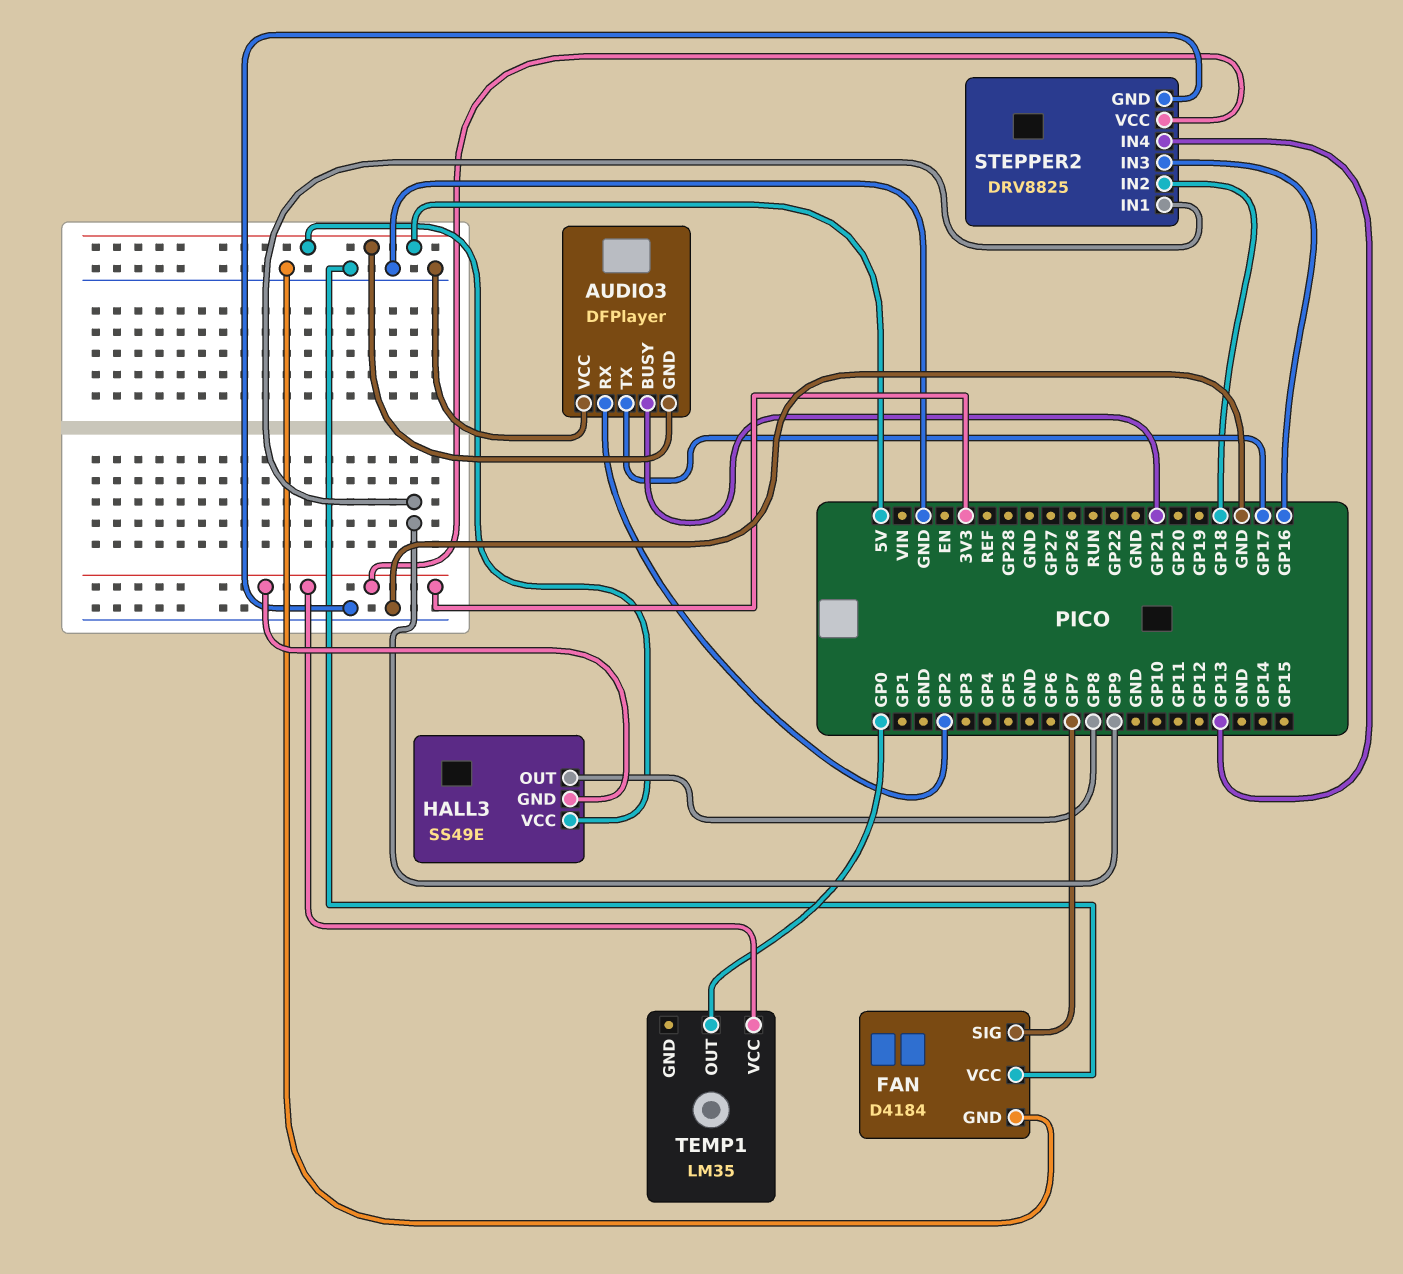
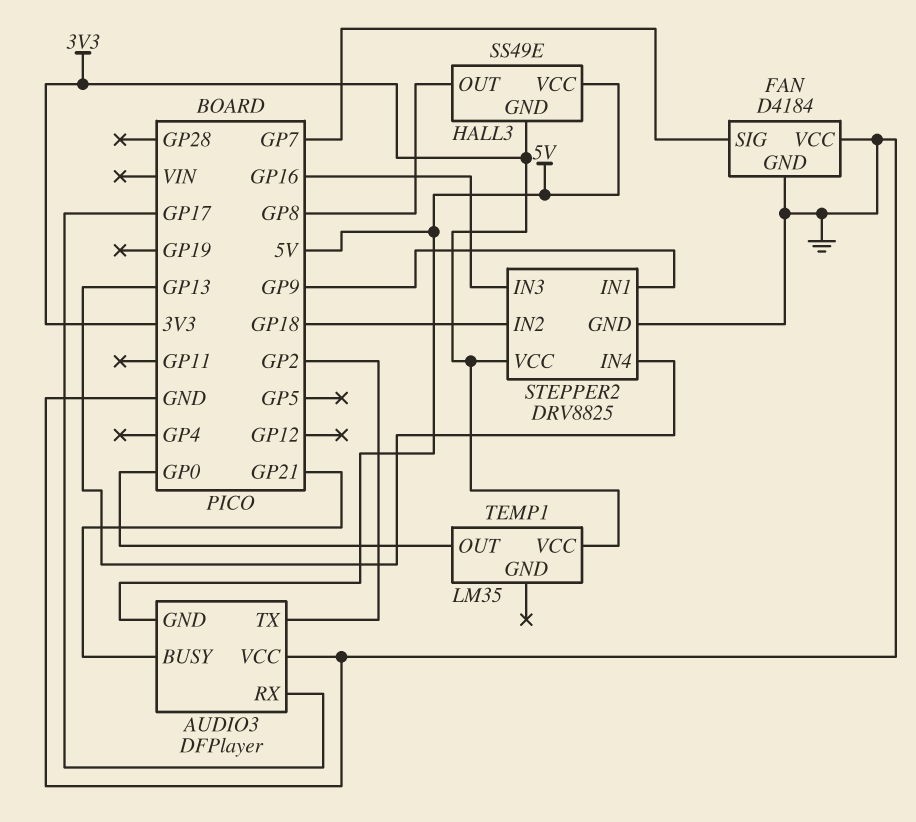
AUDIO3 pin RX: GP2 -> GP17
AUDIO3 pin TX: GP17 -> GP2

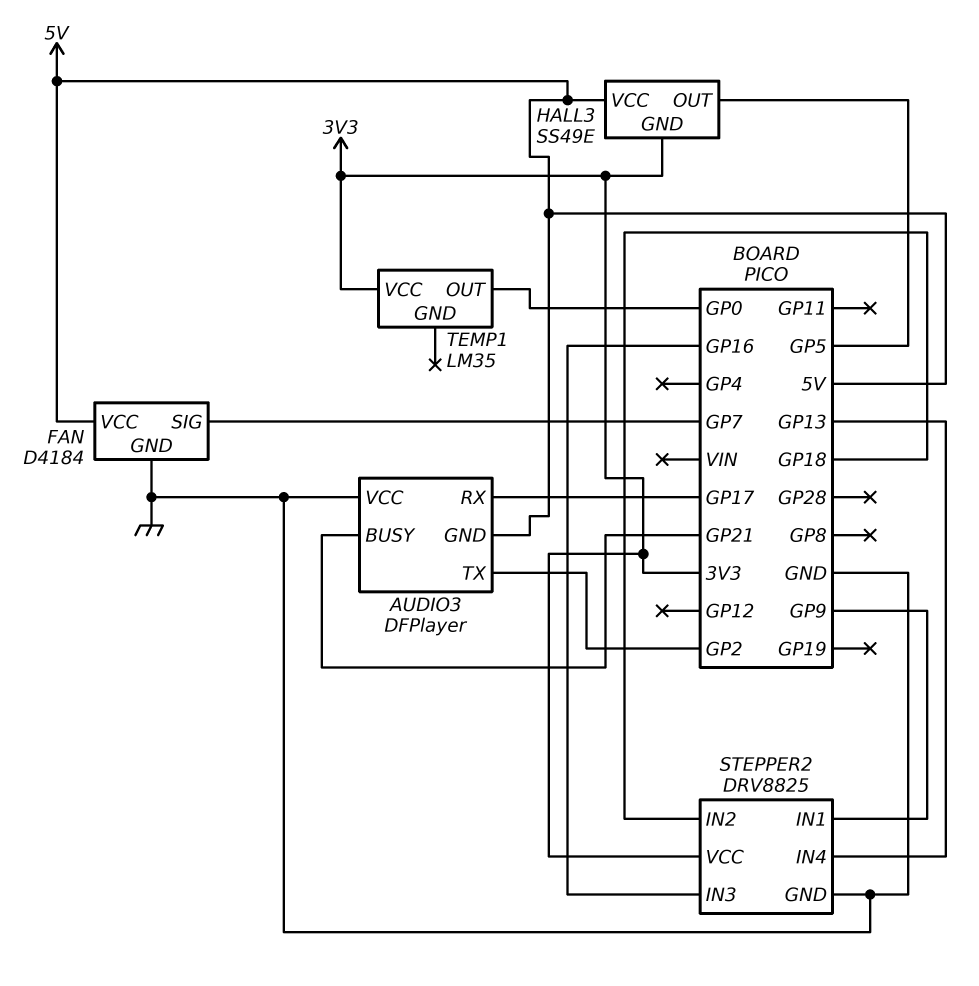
FAN pin VCC: GND -> 5V
HALL3 pin OUT: GP8 -> GP5

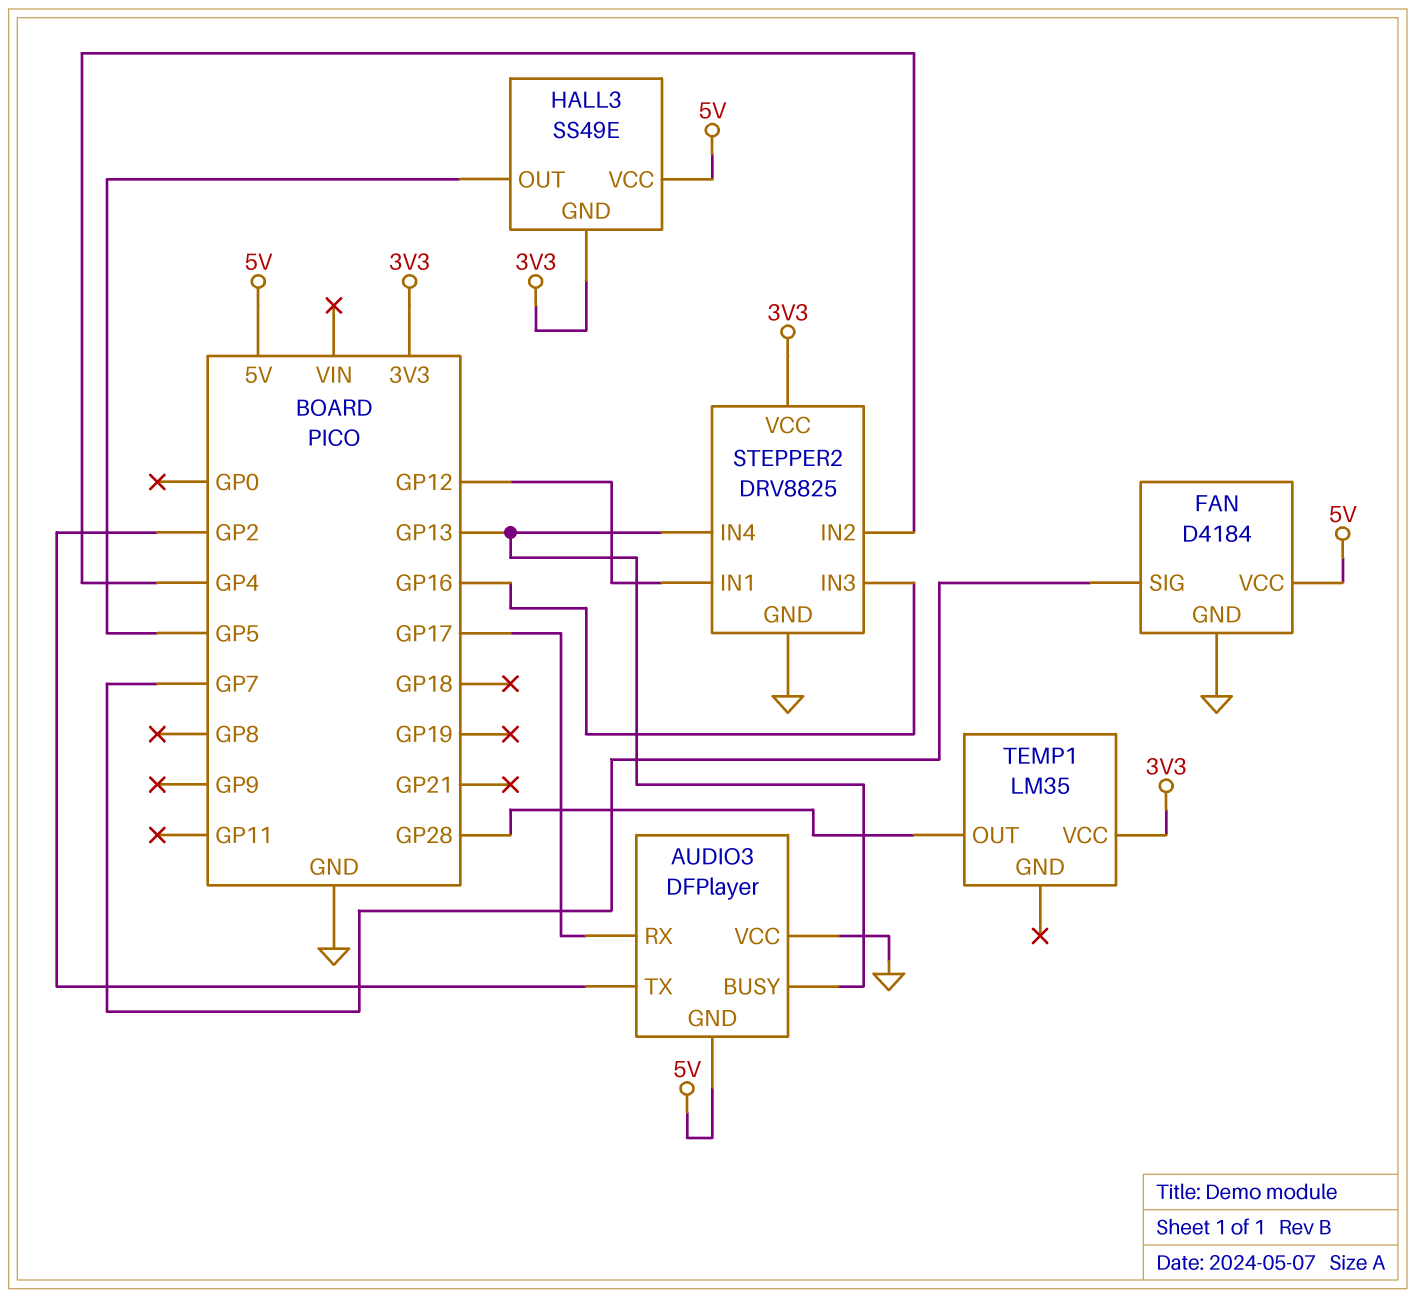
AUDIO3 pin BUSY: GP21 -> GP13
STEPPER2 pin IN1: GP9 -> GP12
STEPPER2 pin IN2: GP18 -> GP4
TEMP1 pin OUT: GP0 -> GP28

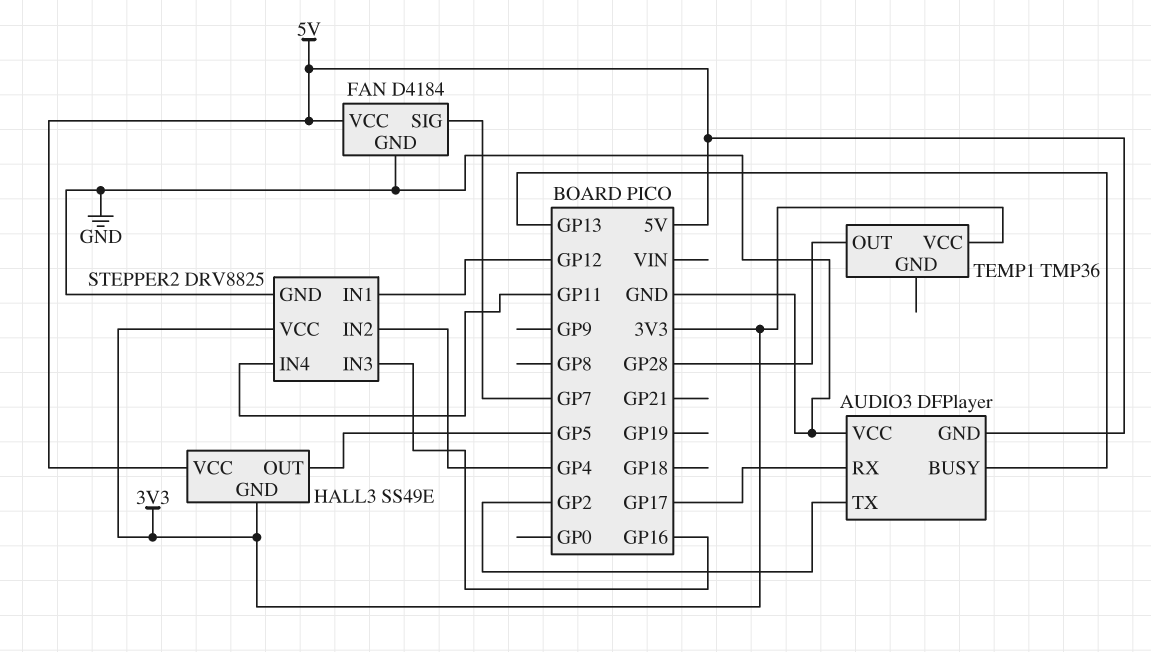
STEPPER2 pin IN4: GP13 -> GP11
TEMP1: LM35 -> TMP36

